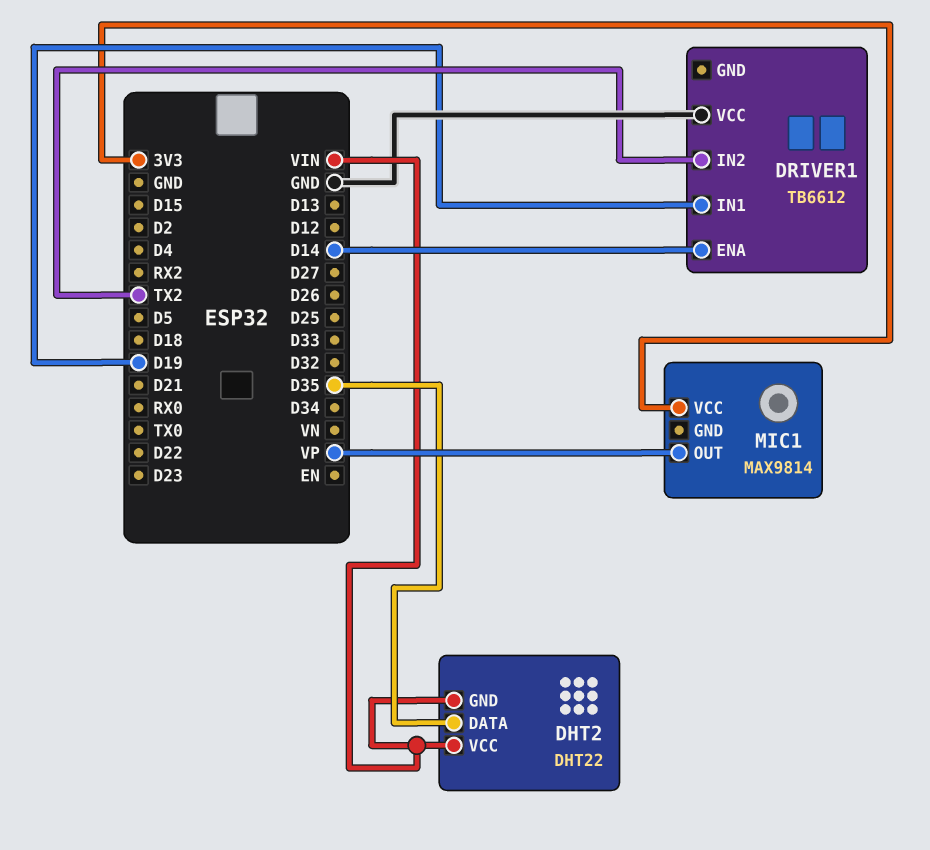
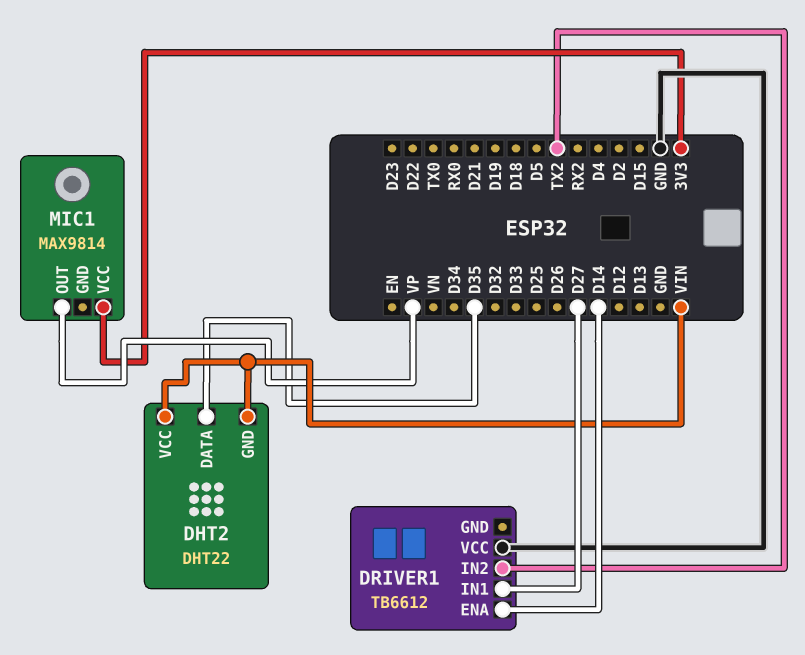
DRIVER1 pin IN1: D19 -> D27

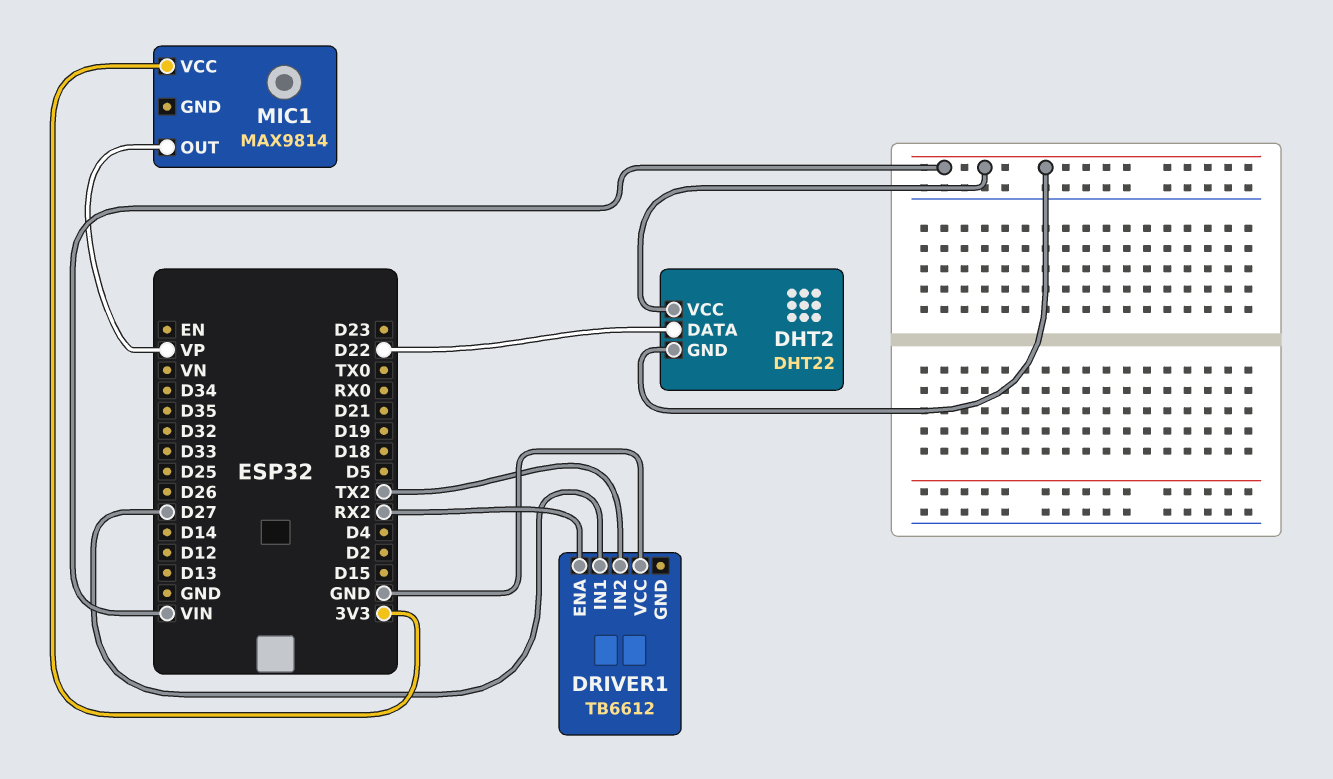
DHT2 pin DATA: D35 -> D22
DRIVER1 pin ENA: D14 -> RX2

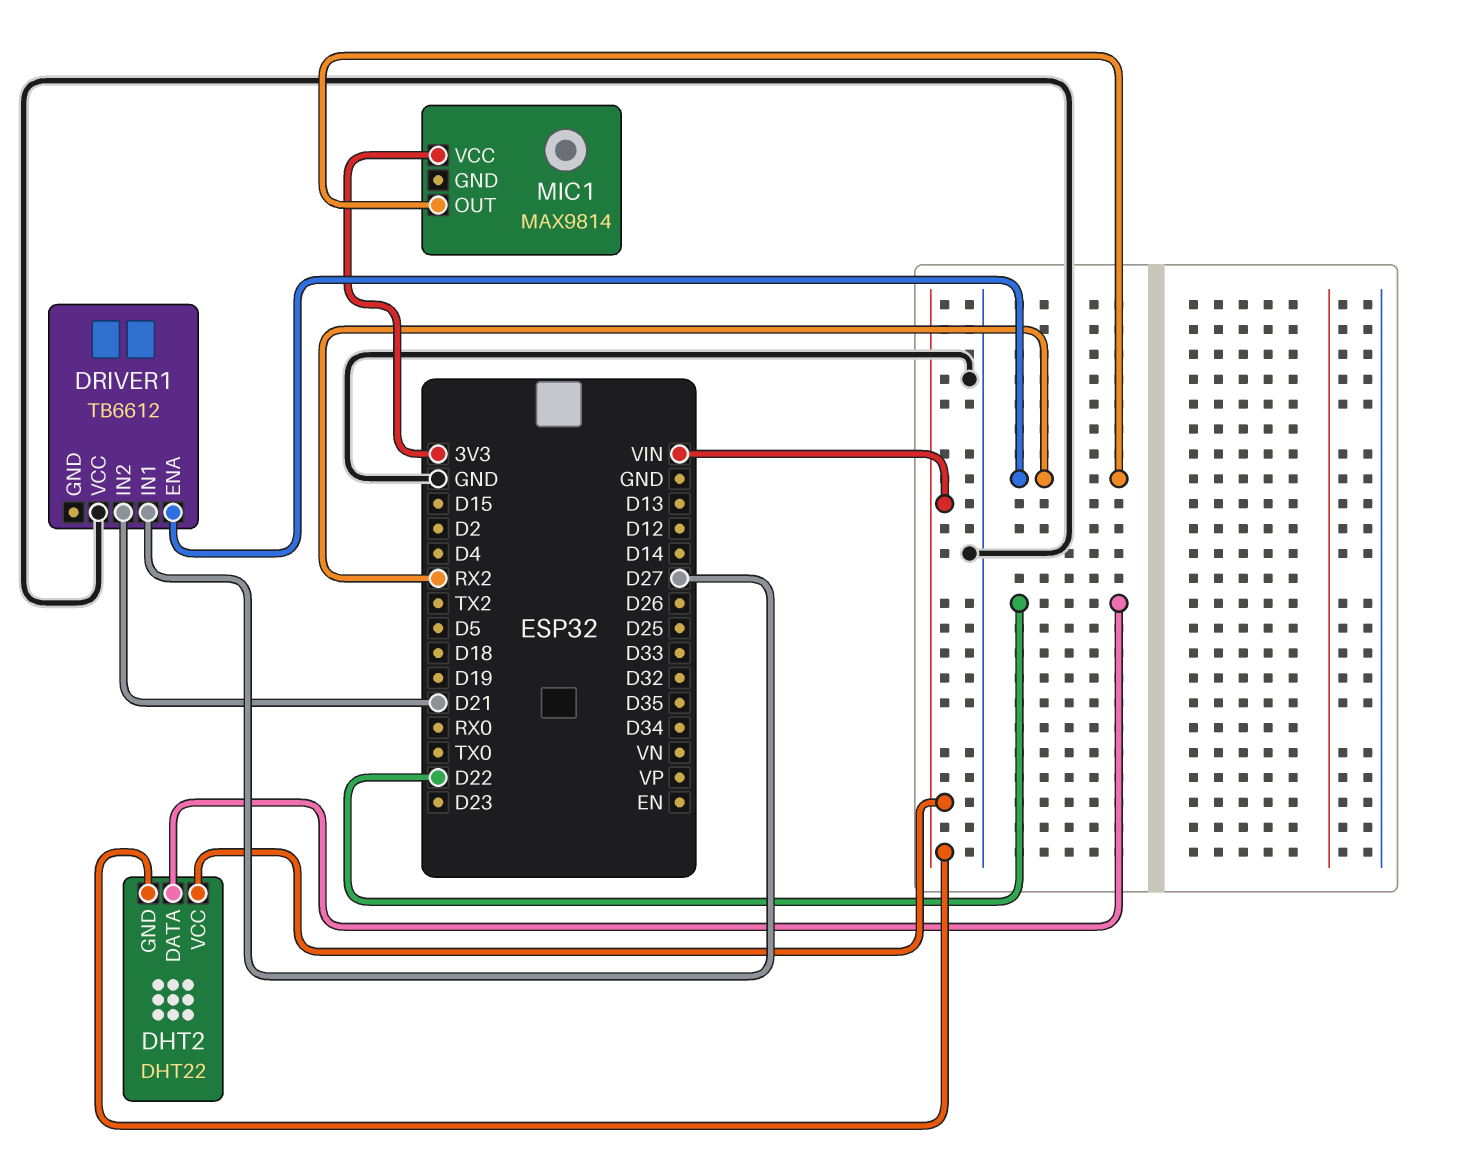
DRIVER1 pin IN2: TX2 -> D21
MIC1 pin OUT: VP -> RX2

